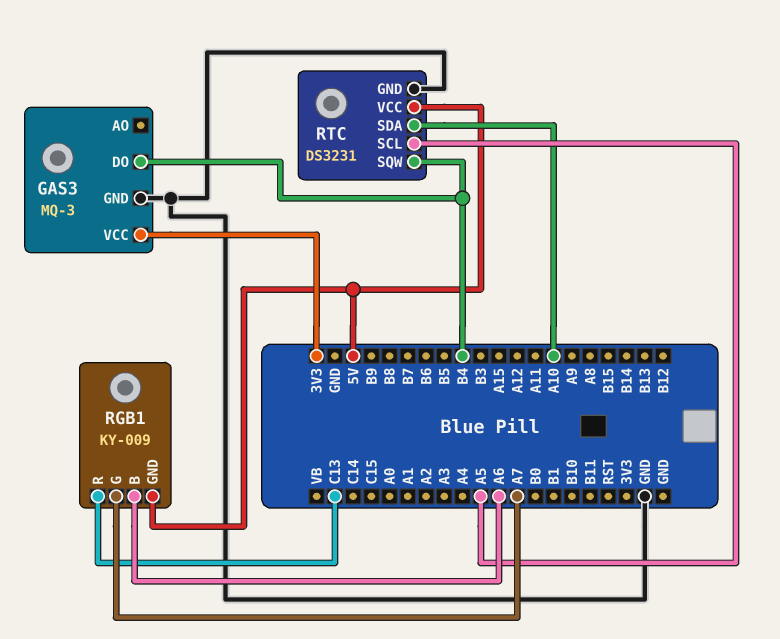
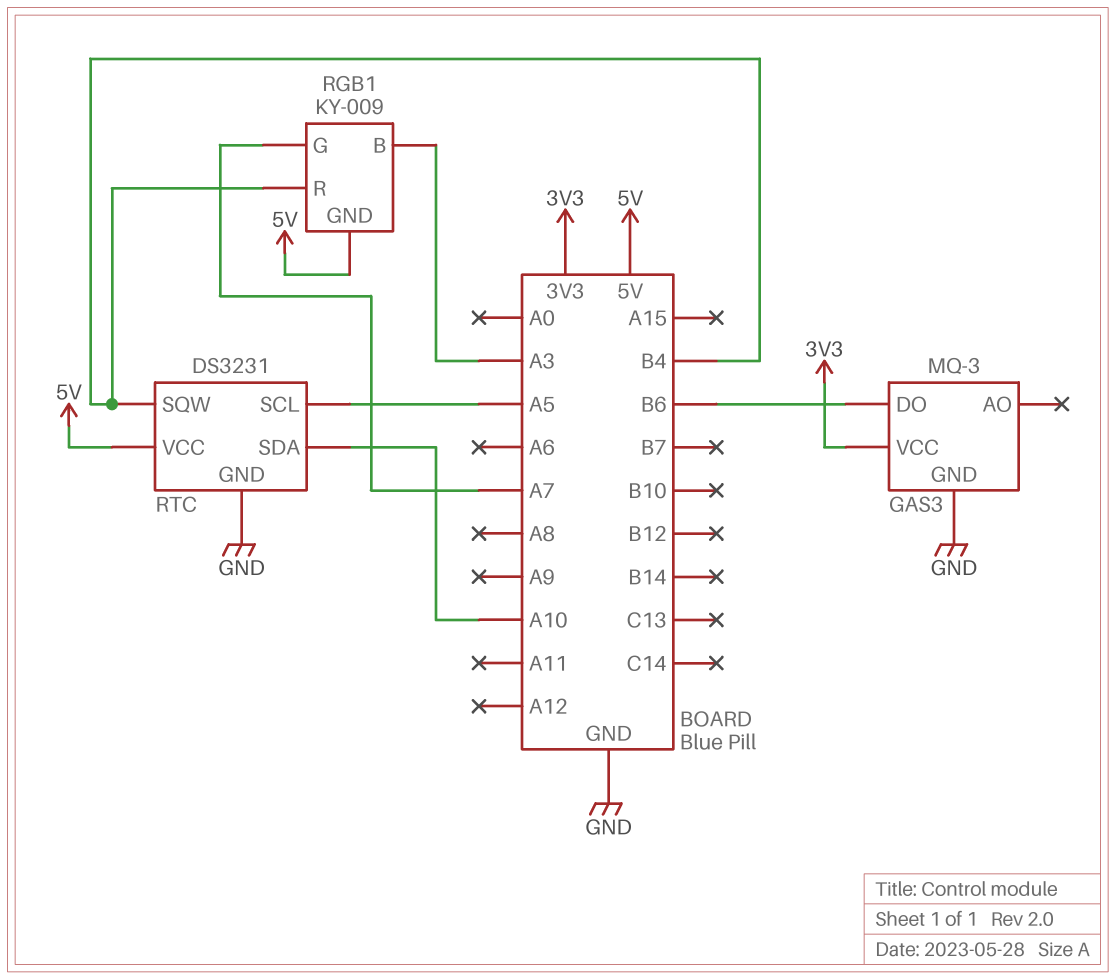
GAS3 pin DO: B4 -> B6
RGB1 pin B: A6 -> A3
RGB1 pin R: C13 -> B4

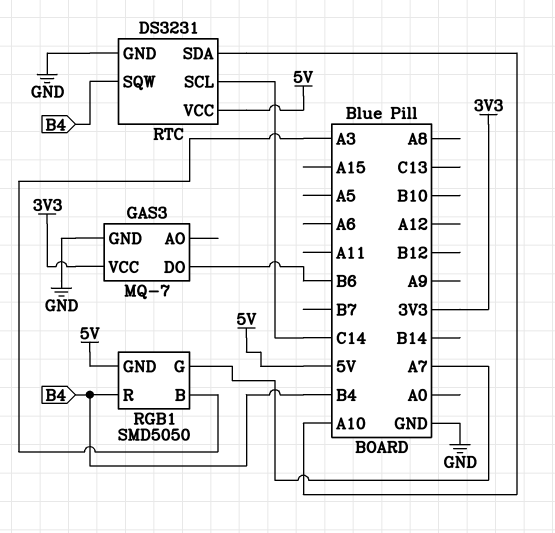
GAS3: MQ-3 -> MQ-7
RGB1: KY-009 -> SMD5050
RTC pin SCL: A5 -> C14

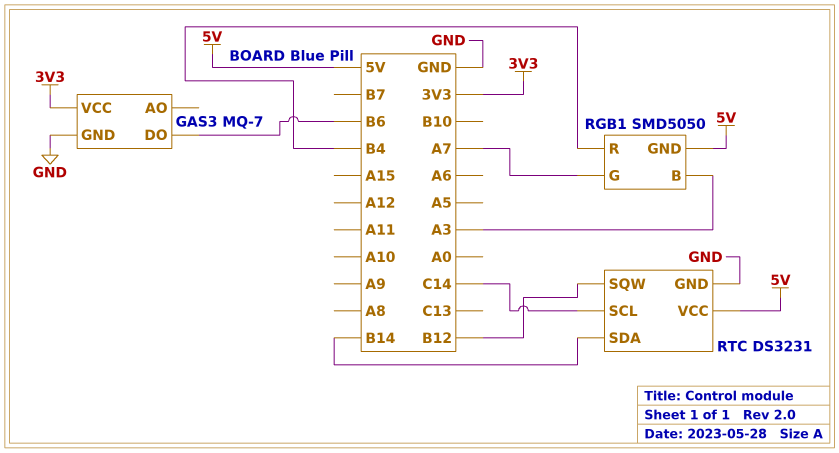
RTC pin SDA: A10 -> B14
RTC pin SQW: B4 -> B12

